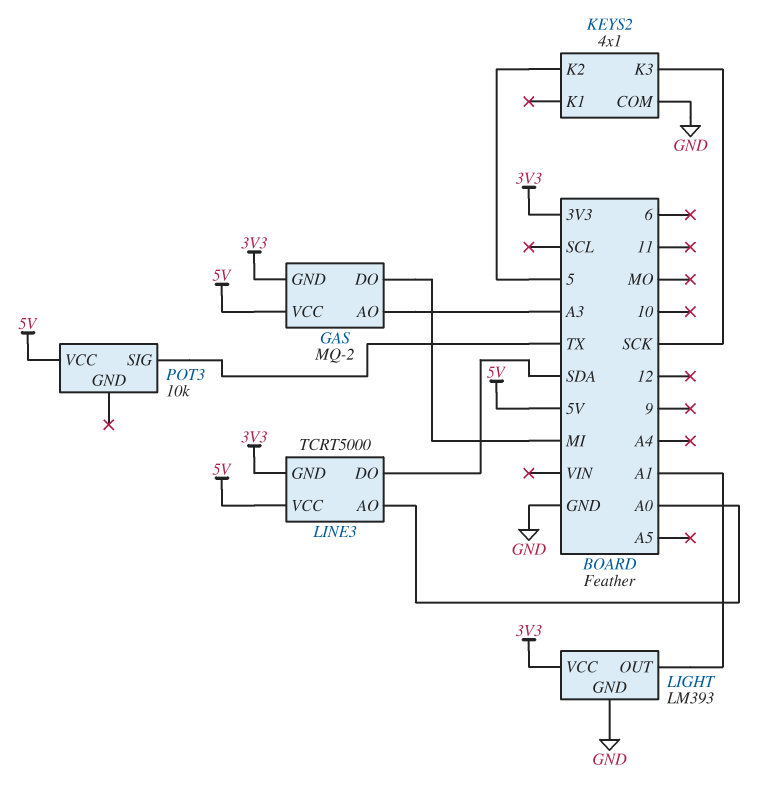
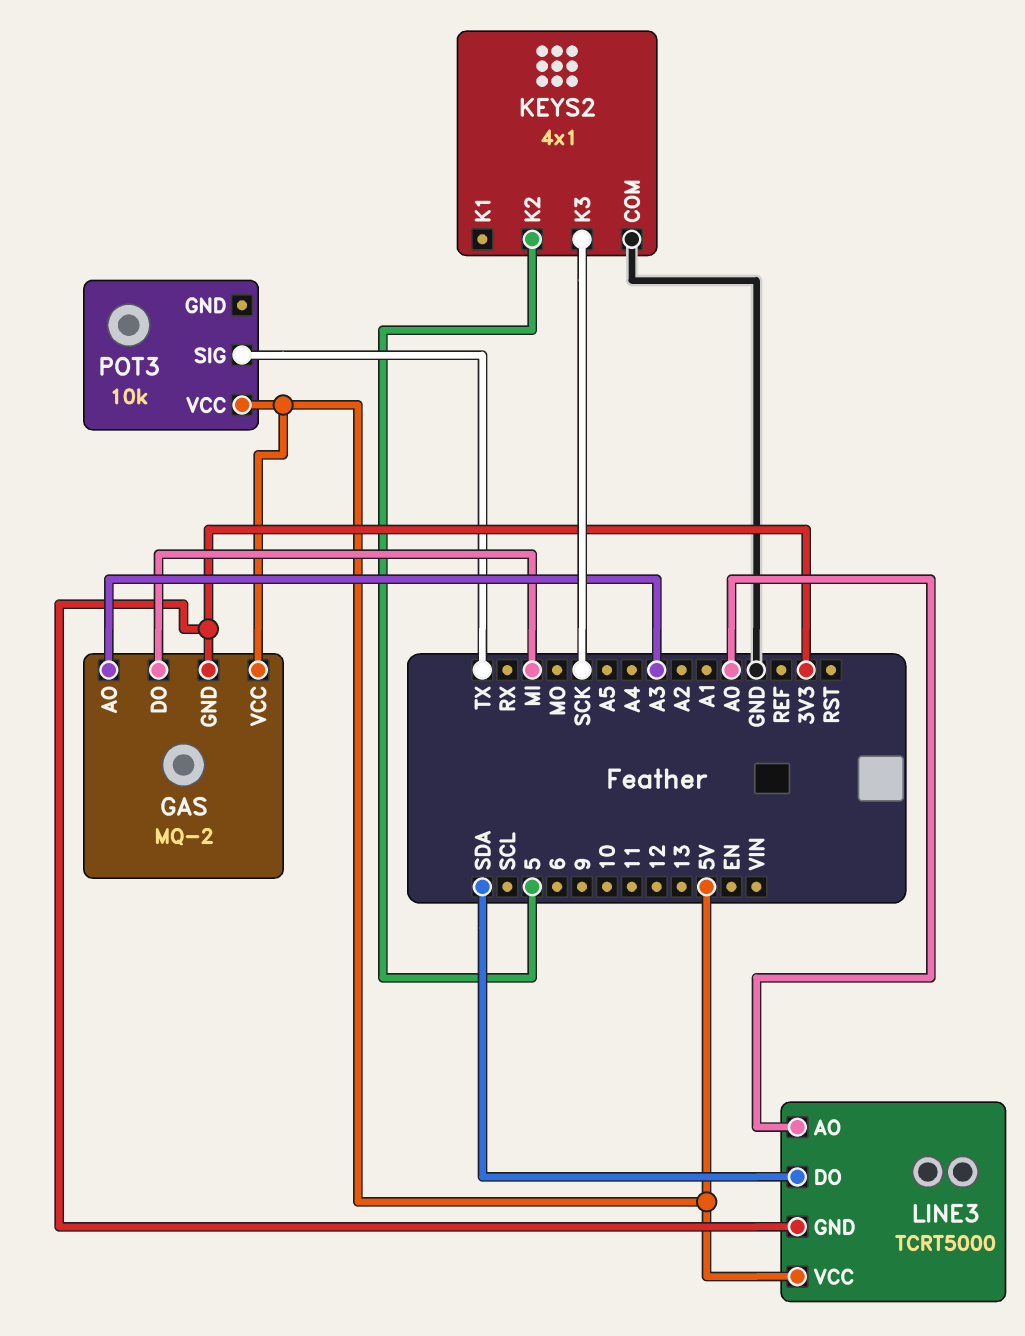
LIGHT: LM393 -> none
LIGHT pin GND: GND -> none
LIGHT pin OUT: A1 -> none
LIGHT pin VCC: 3V3 -> none

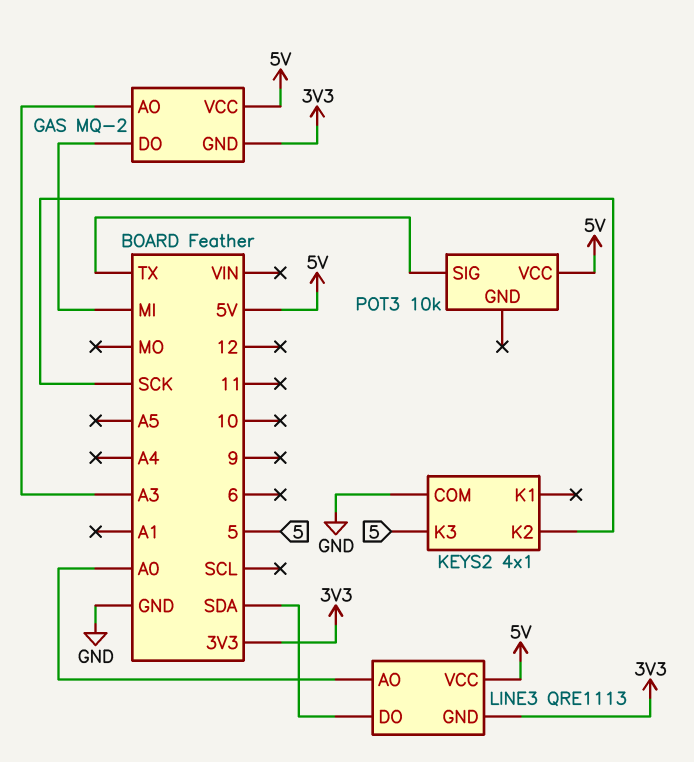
KEYS2 pin K2: 5 -> SCK
KEYS2 pin K3: SCK -> 5
LINE3: TCRT5000 -> QRE1113

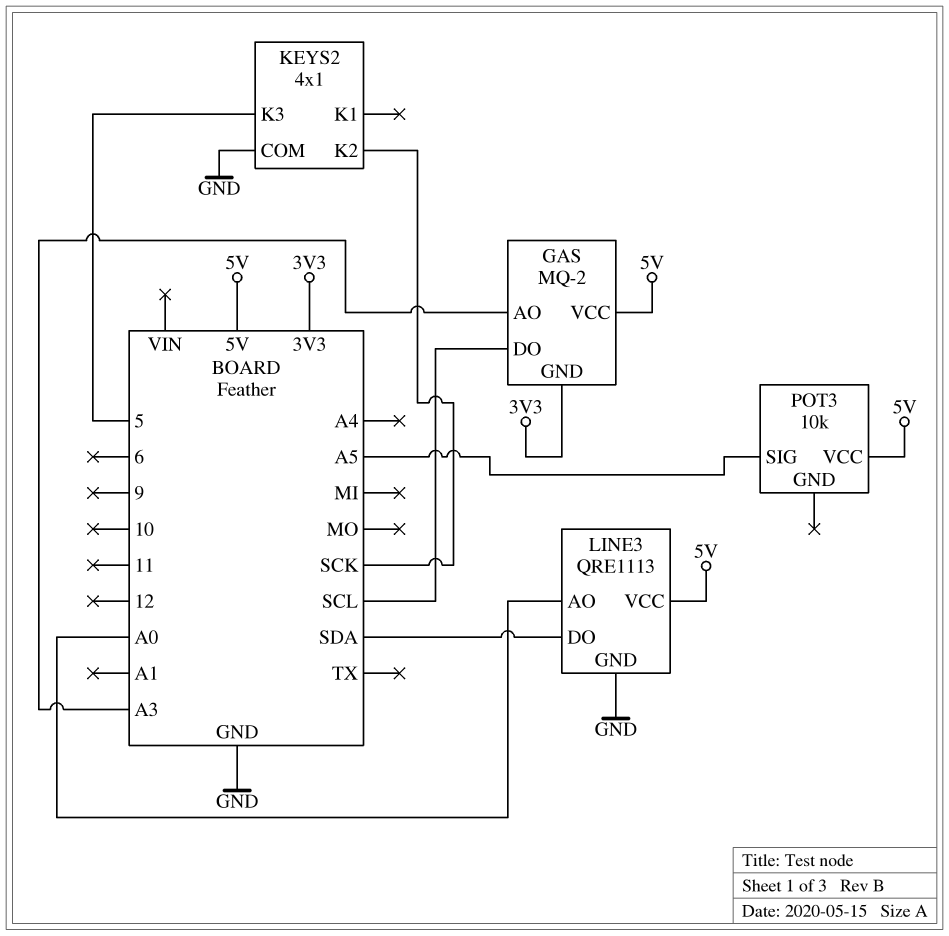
GAS pin DO: MI -> SCL
LINE3 pin GND: 3V3 -> GND
POT3 pin SIG: TX -> A5

